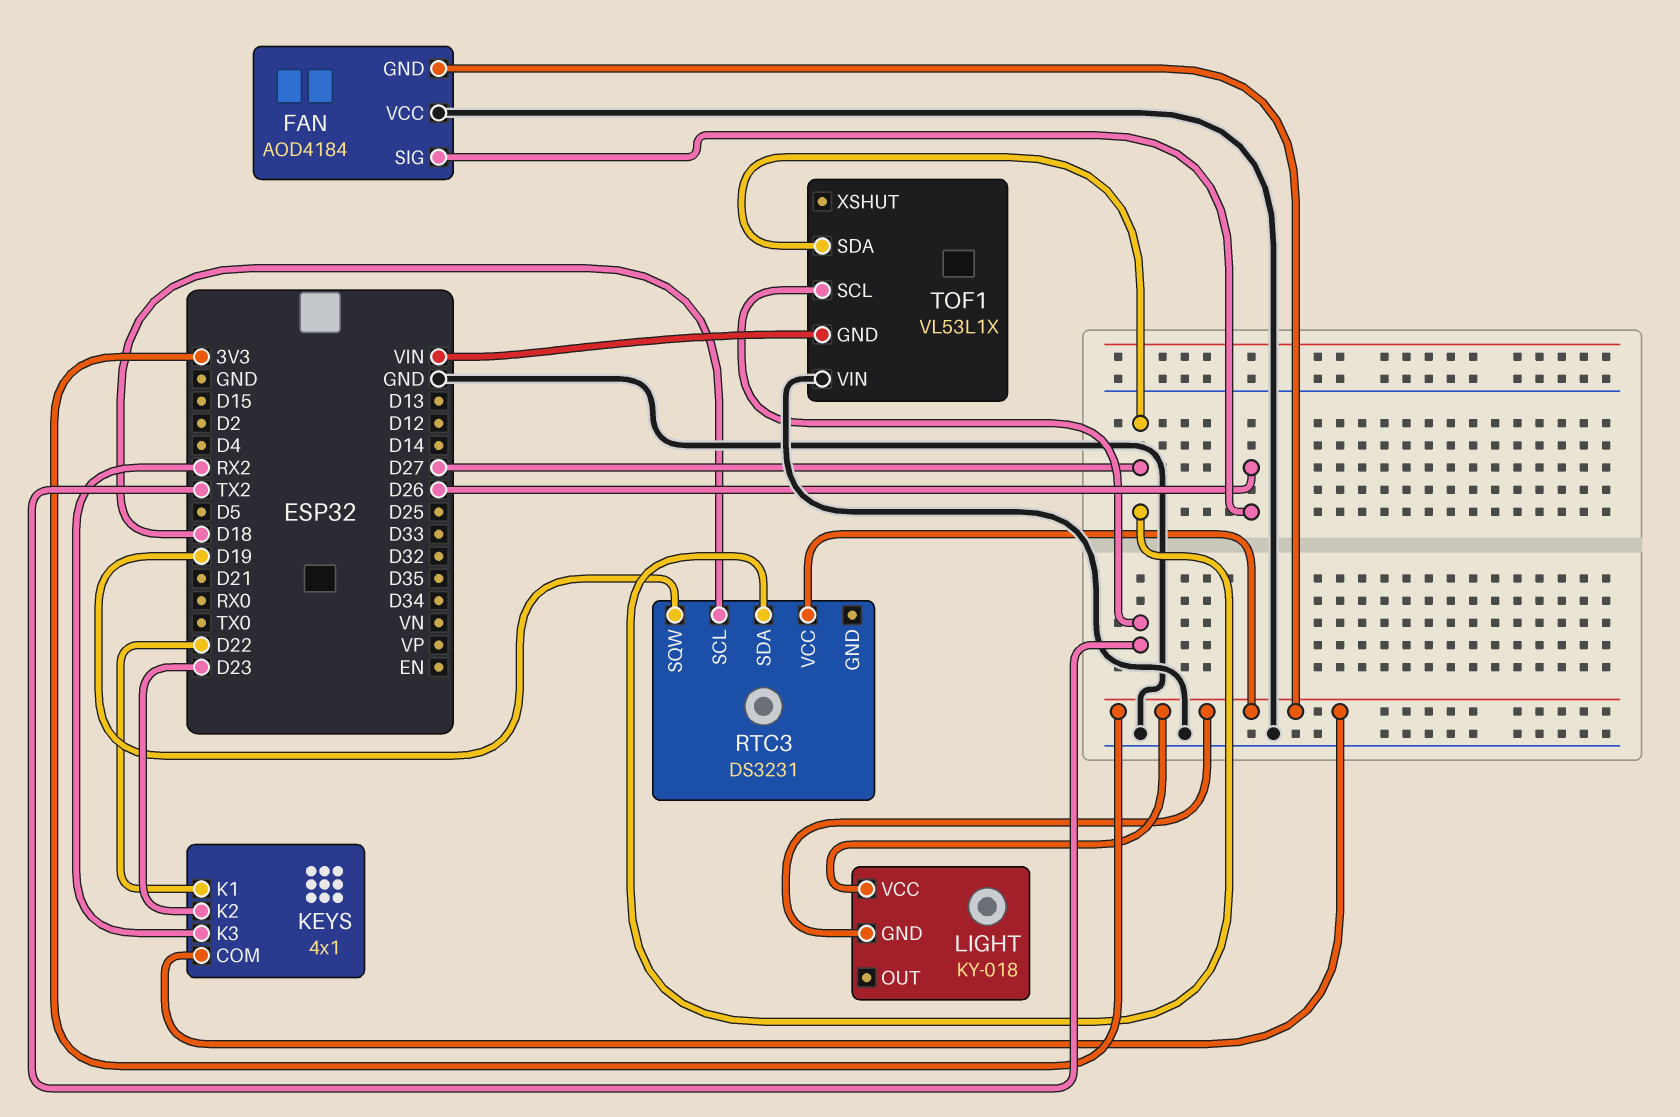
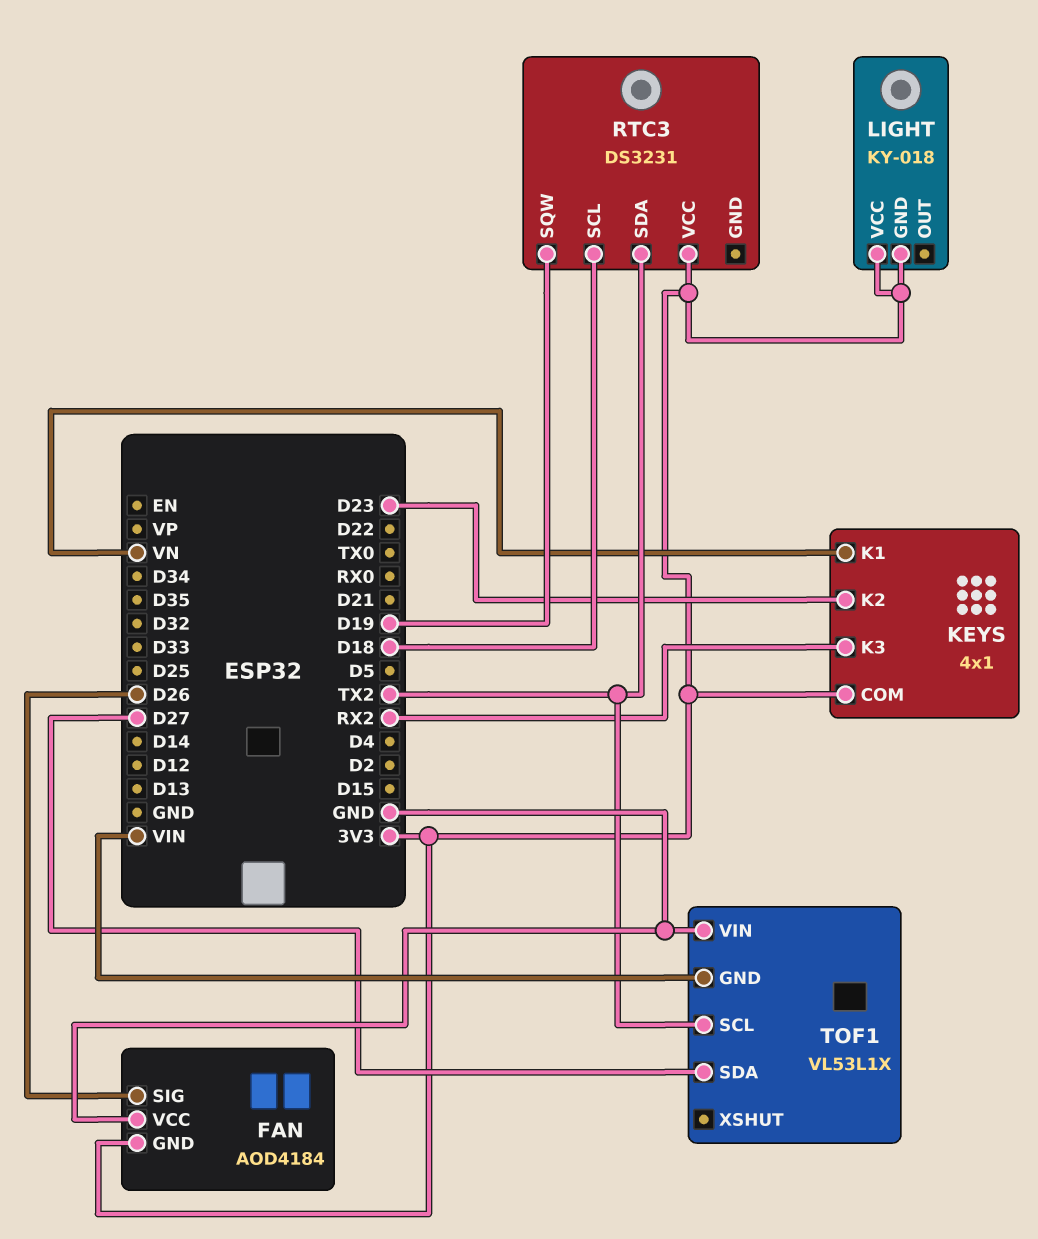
KEYS pin K1: D22 -> VN
RTC3 pin SDA: D27 -> TX2

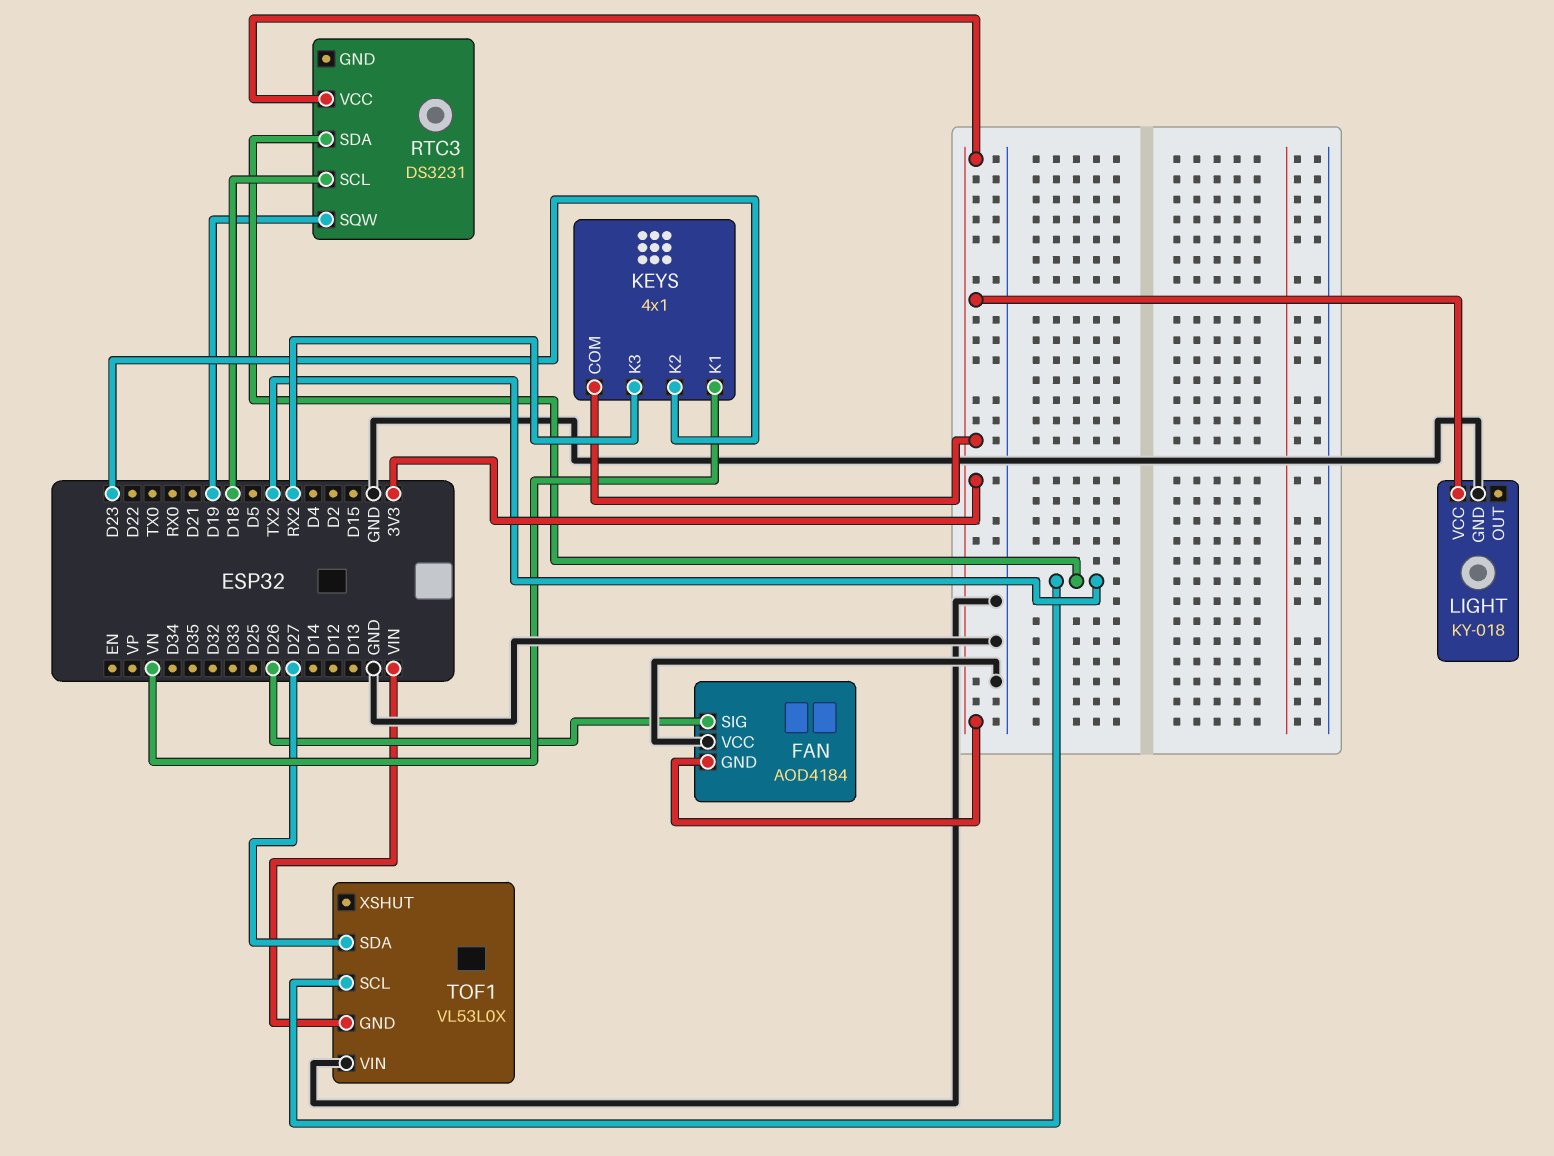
LIGHT pin GND: 3V3 -> GND
TOF1: VL53L1X -> VL53L0X

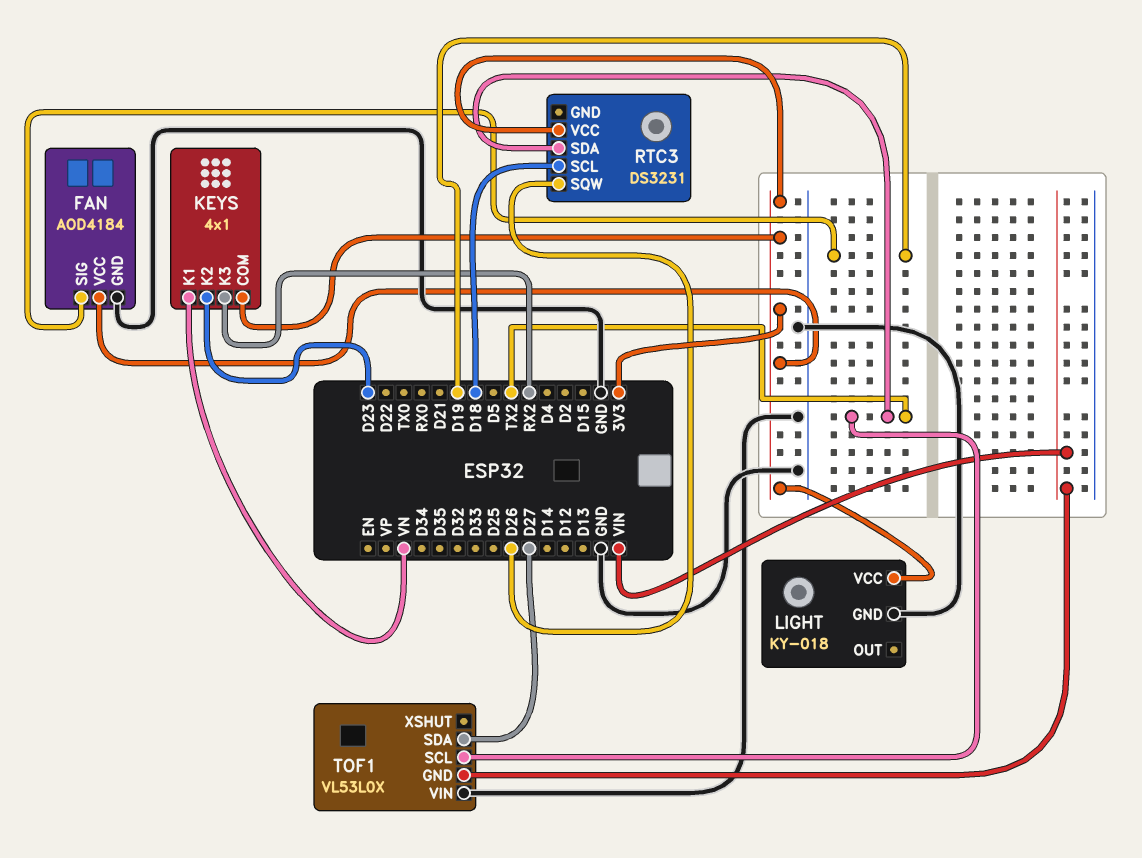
FAN pin GND: 3V3 -> GND
FAN pin SIG: D26 -> D19
FAN pin VCC: GND -> 3V3
RTC3 pin SQW: D19 -> D26

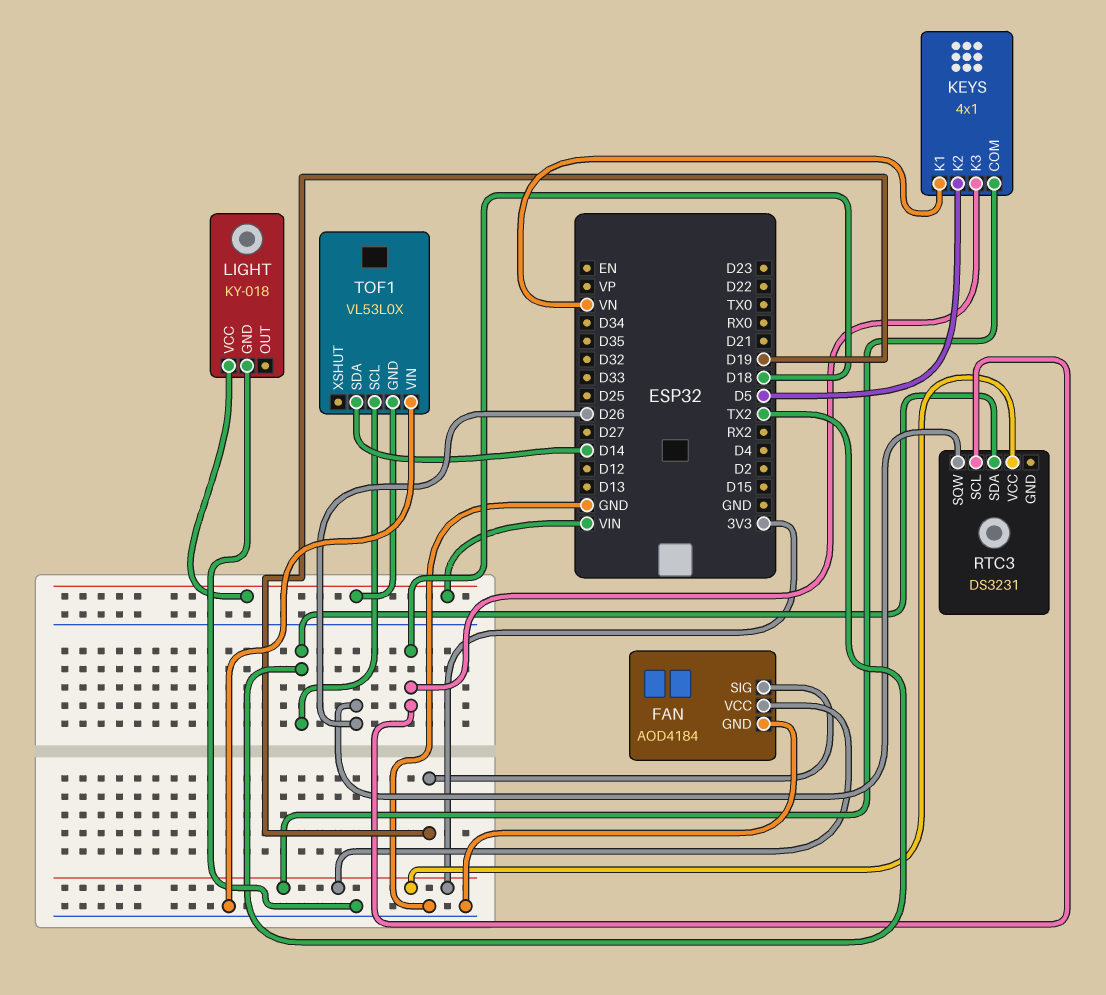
KEYS pin K2: D23 -> D5
KEYS pin K3: RX2 -> D18
LIGHT pin VCC: 3V3 -> VIN
TOF1 pin SDA: D27 -> D14

